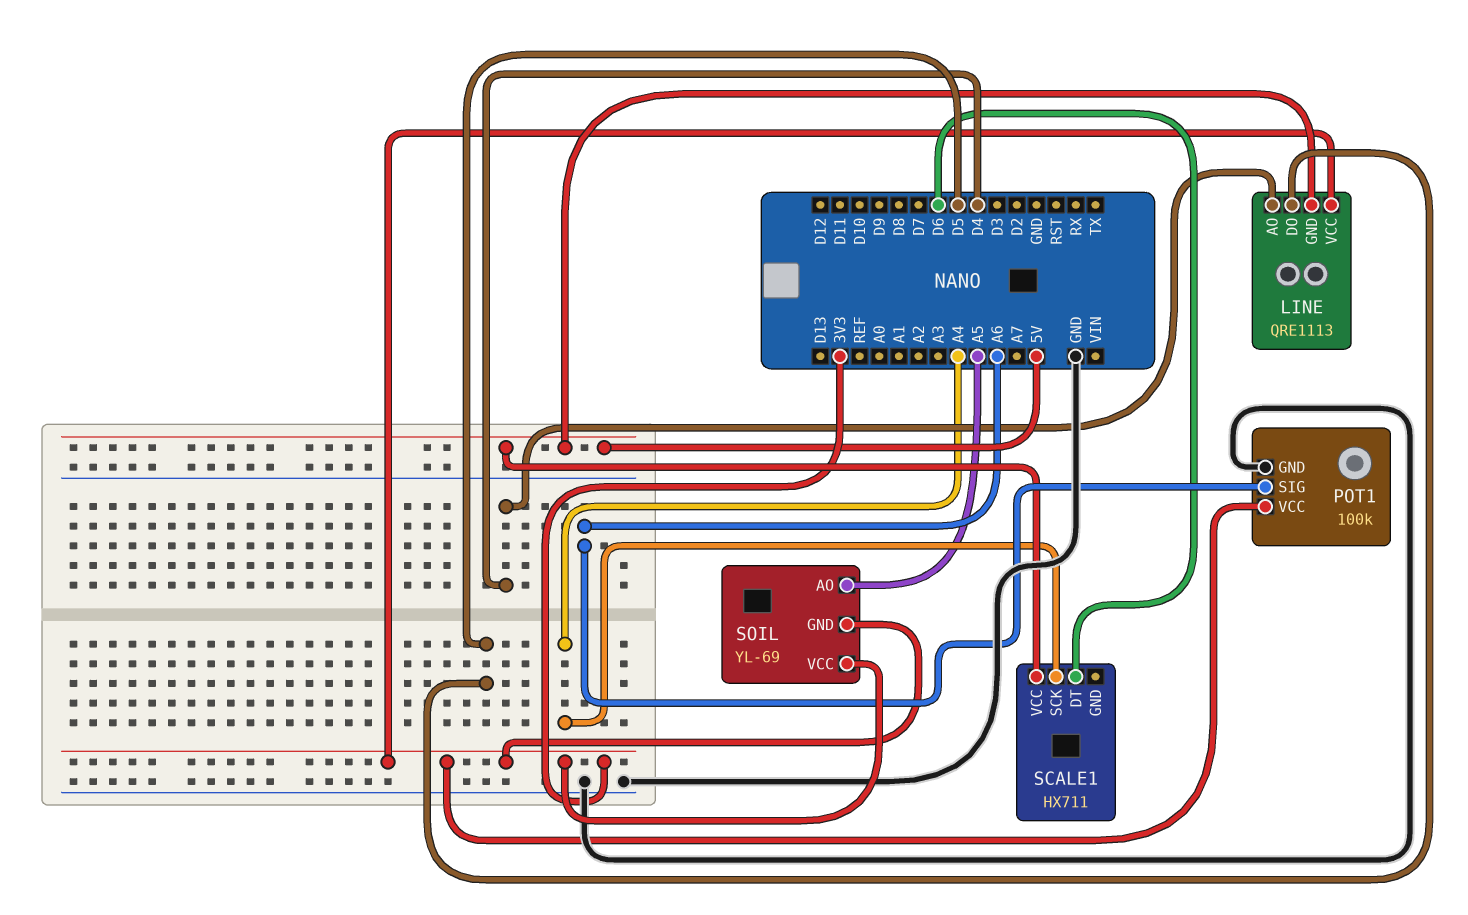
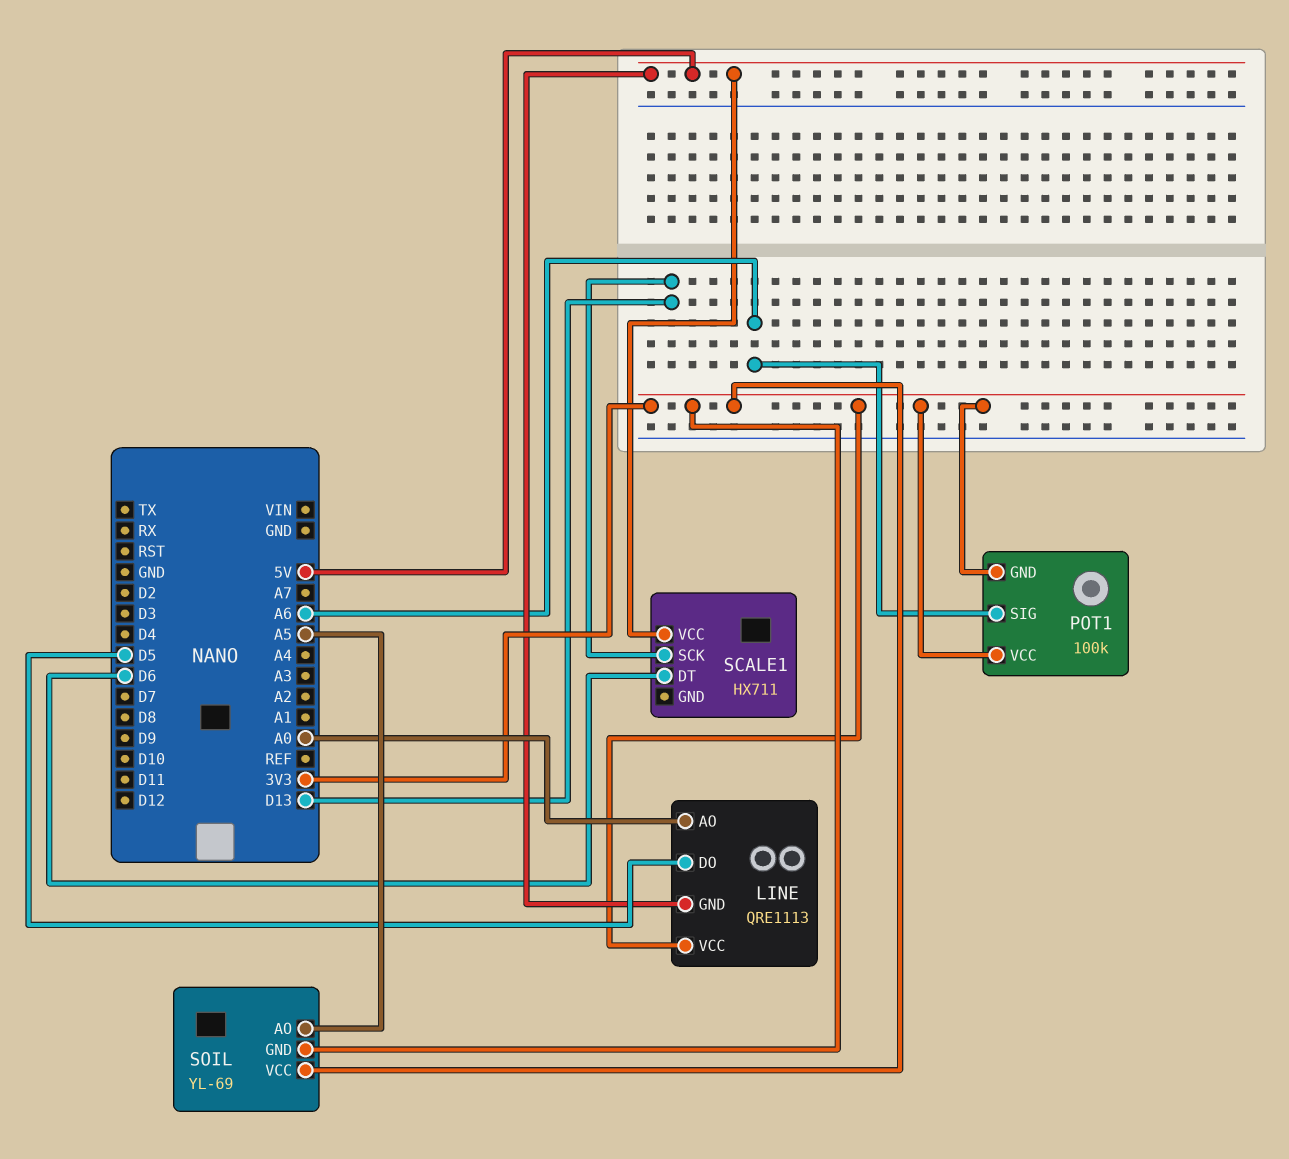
LINE pin AO: D4 -> A0
POT1 pin GND: GND -> 3V3
SCALE1 pin SCK: A4 -> D13

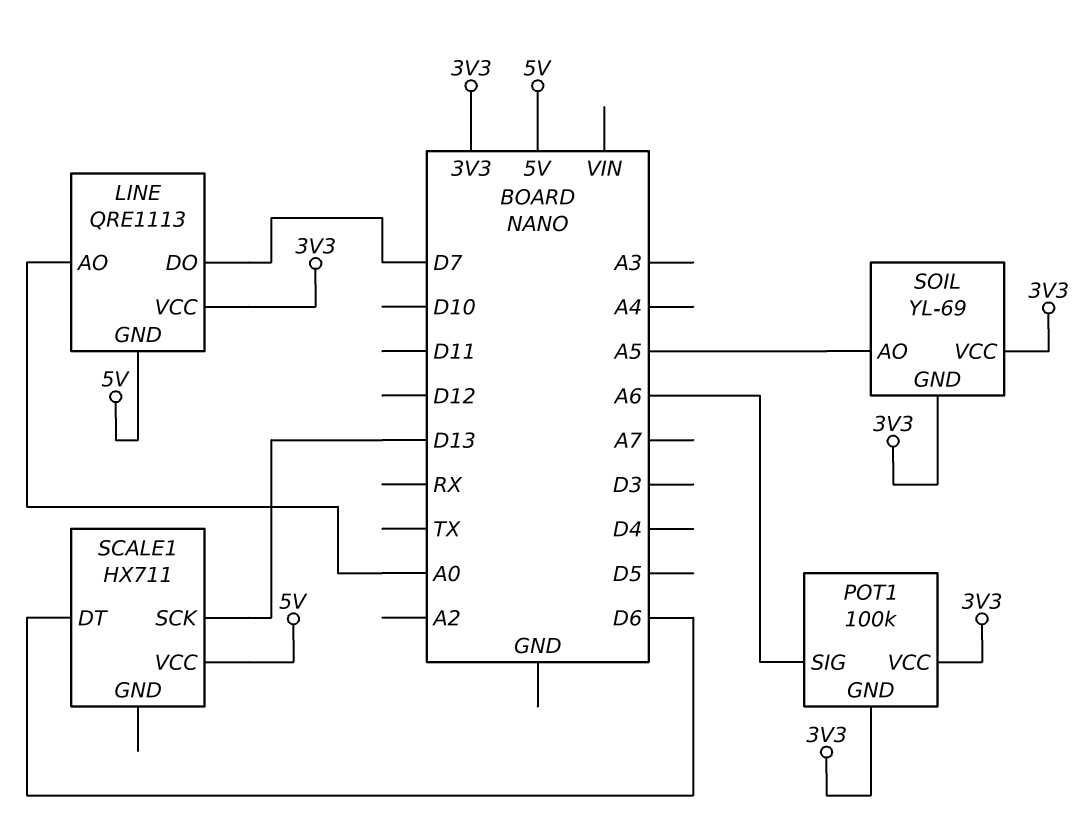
LINE pin DO: D5 -> D7

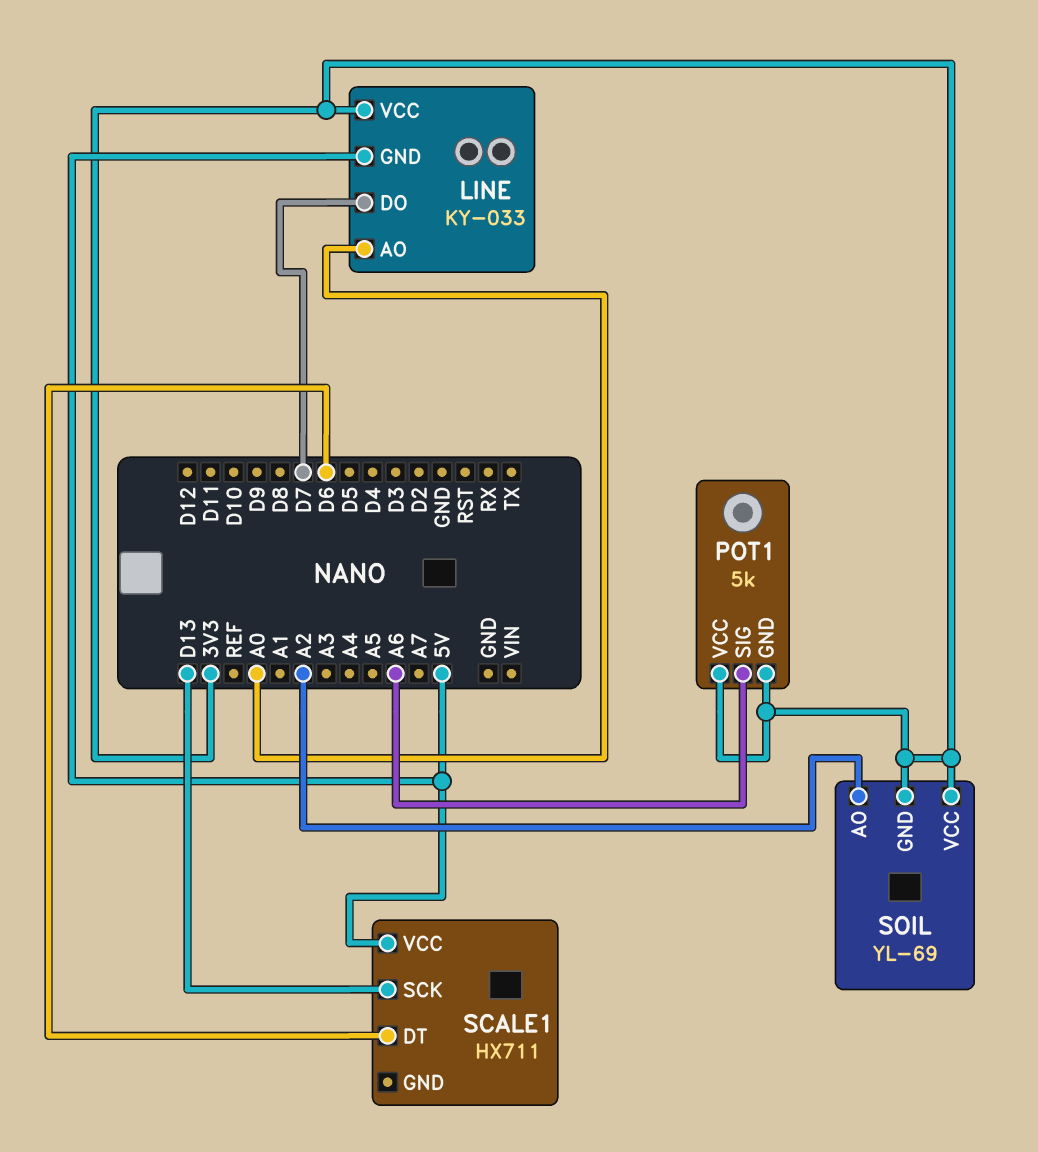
LINE: QRE1113 -> KY-033
POT1: 100k -> 5k
SOIL pin AO: A5 -> A2

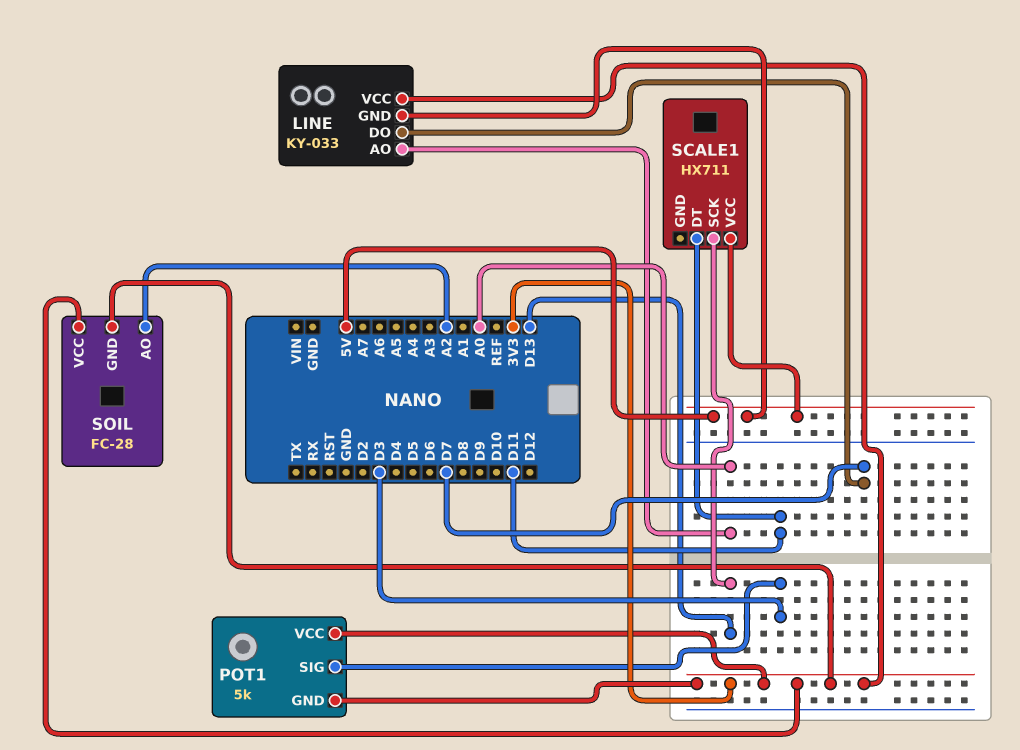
POT1 pin SIG: A6 -> D3
SCALE1 pin DT: D6 -> D11
SOIL: YL-69 -> FC-28

